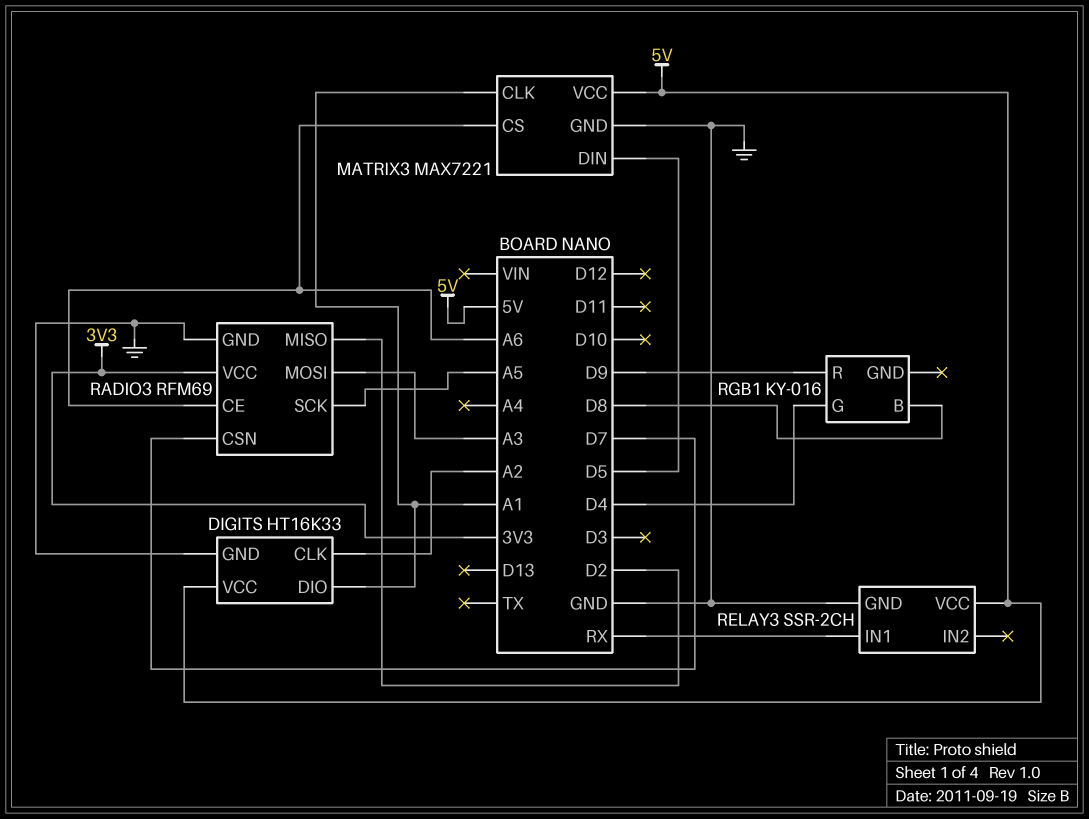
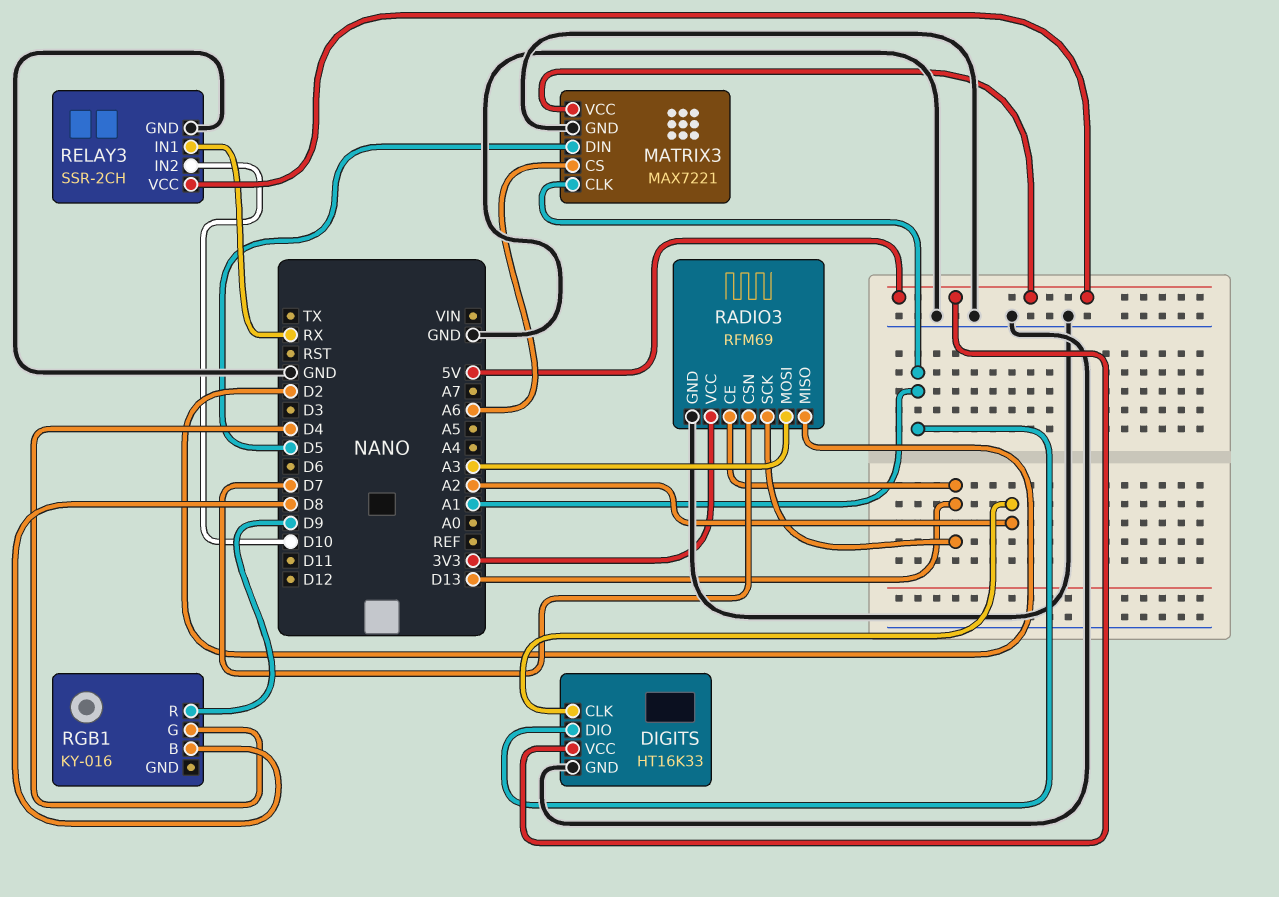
RADIO3 pin CE: A6 -> D13
RADIO3 pin SCK: A5 -> D13
RELAY3 pin IN2: none -> D10

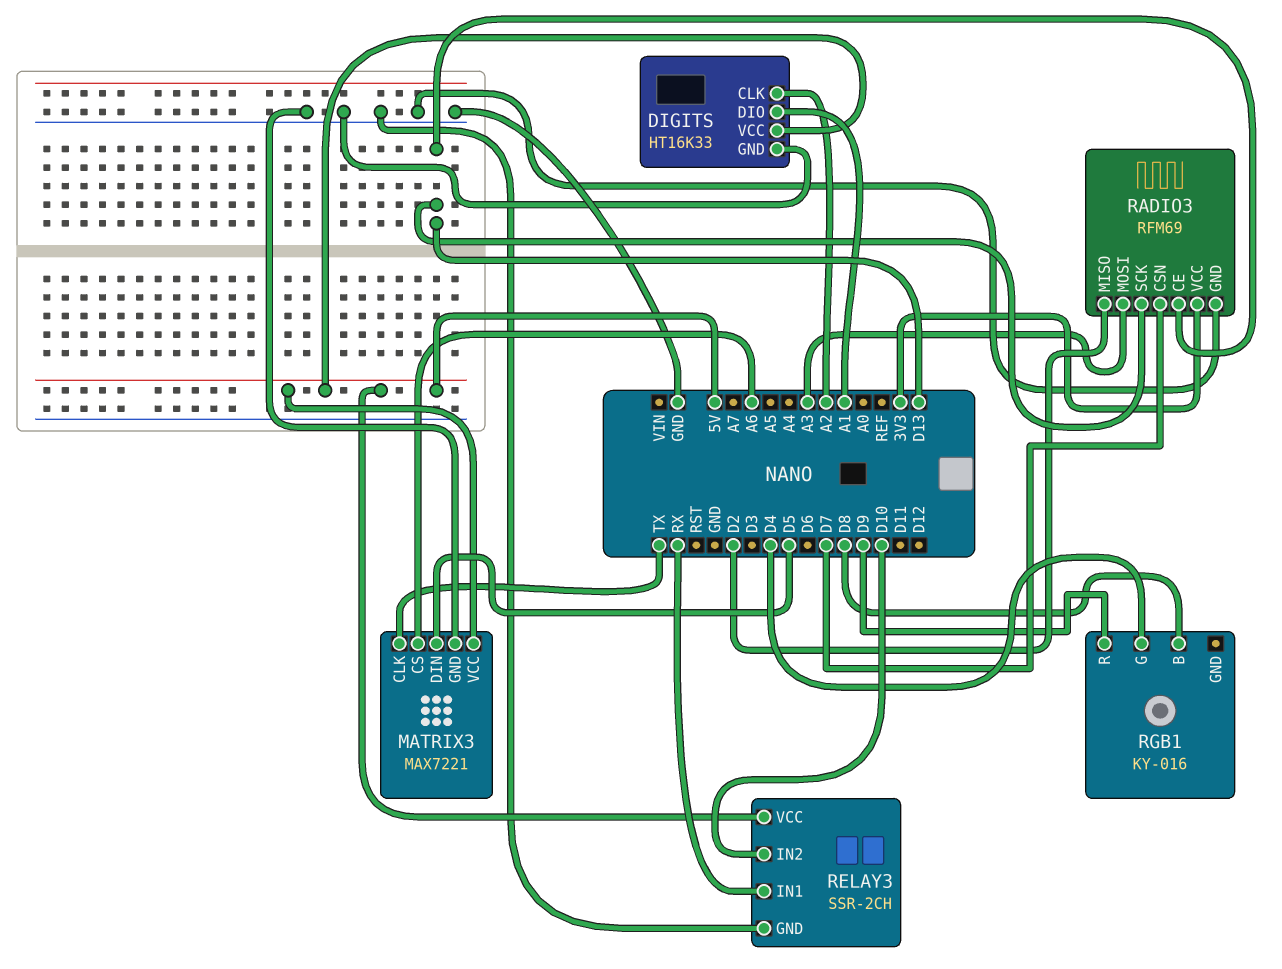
MATRIX3 pin CLK: A1 -> TX

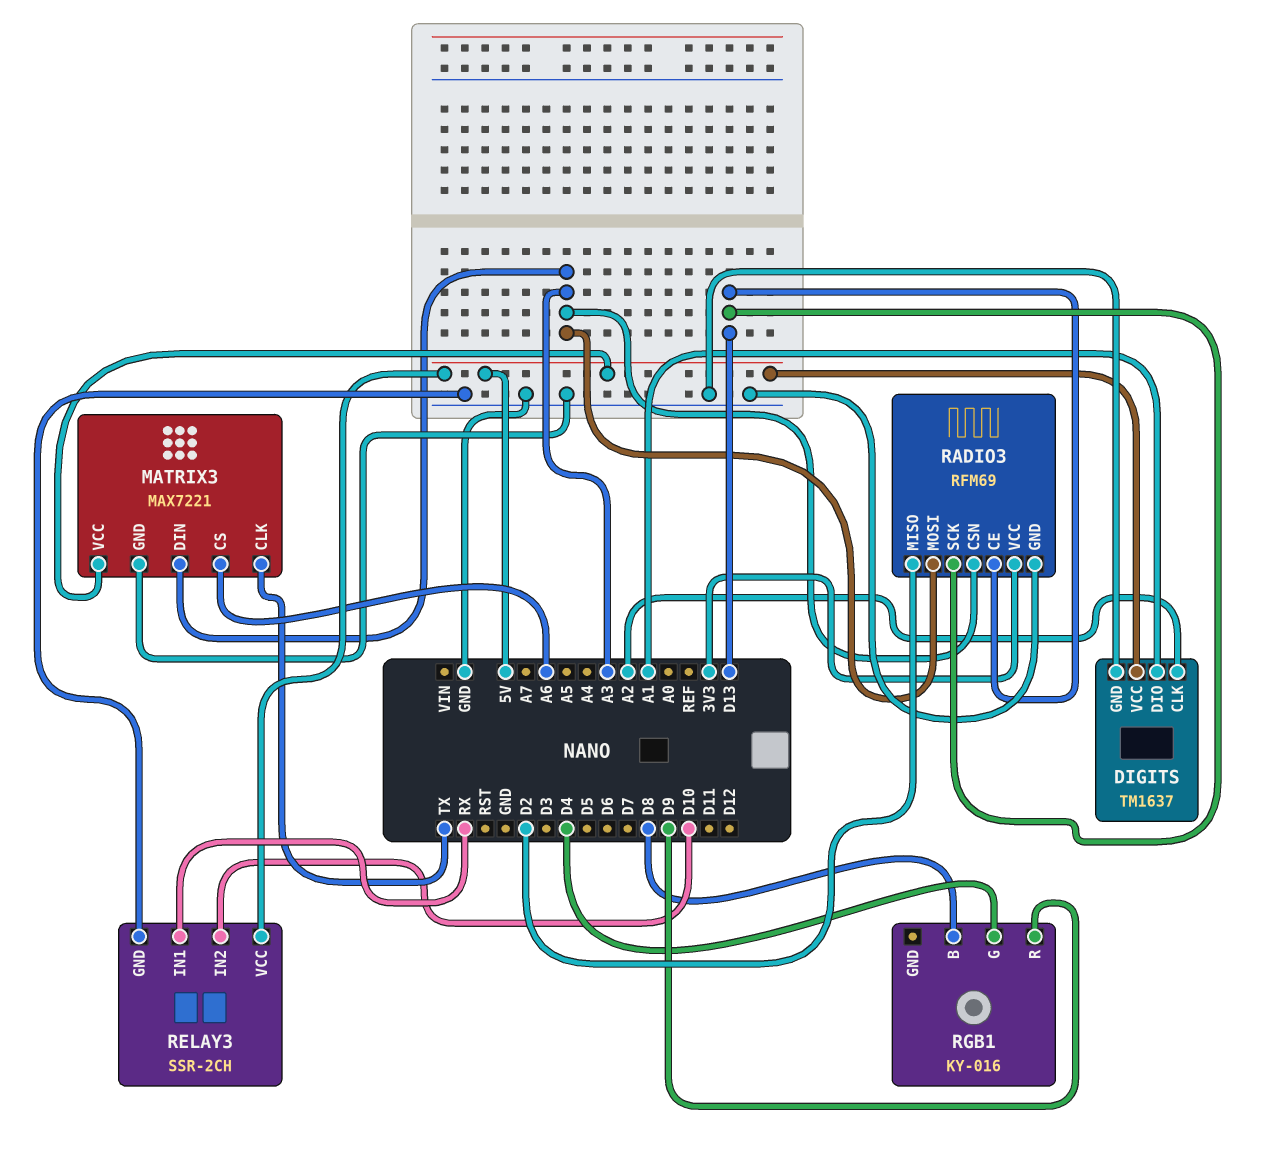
DIGITS: HT16K33 -> TM1637
MATRIX3 pin DIN: D5 -> A3
RADIO3 pin CSN: D7 -> A3

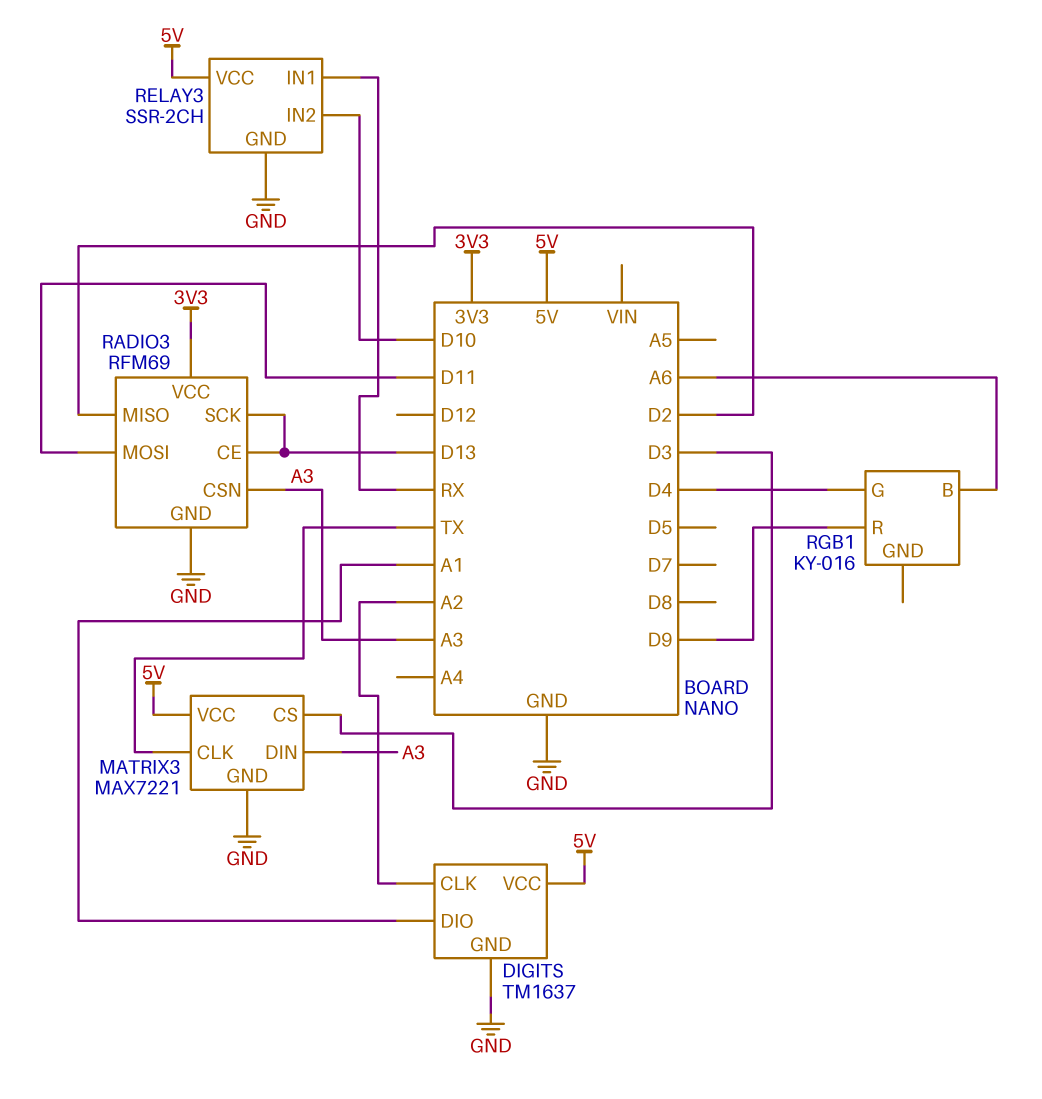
MATRIX3 pin CS: A6 -> D3
RADIO3 pin MOSI: A3 -> D11
RGB1 pin B: D8 -> A6

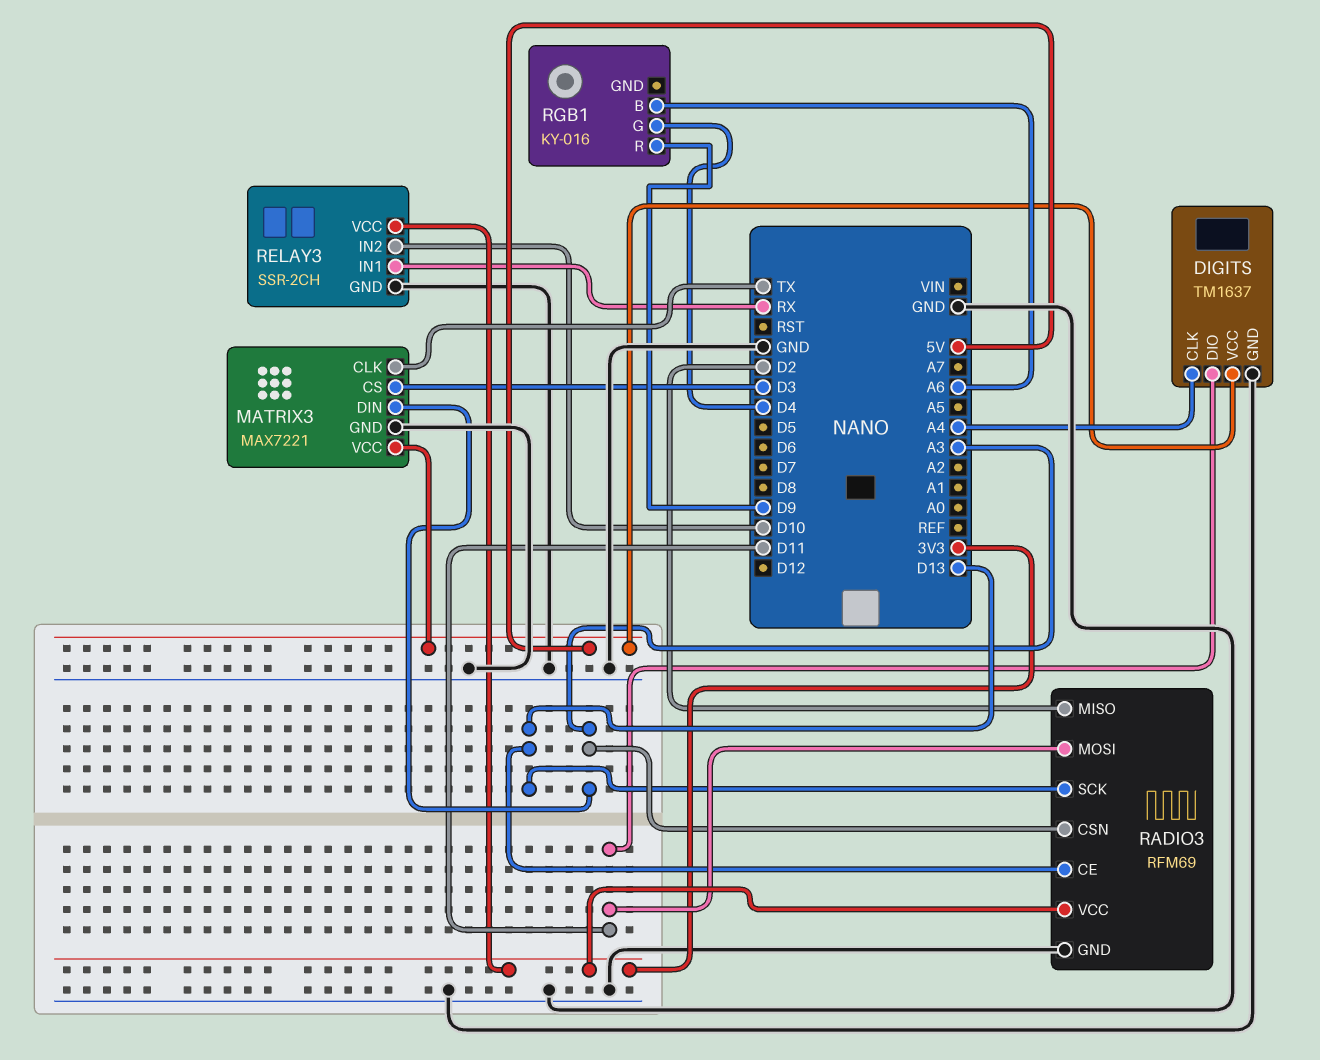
DIGITS pin CLK: A2 -> A4
DIGITS pin DIO: A1 -> D11
RELAY3 pin VCC: 5V -> 3V3

